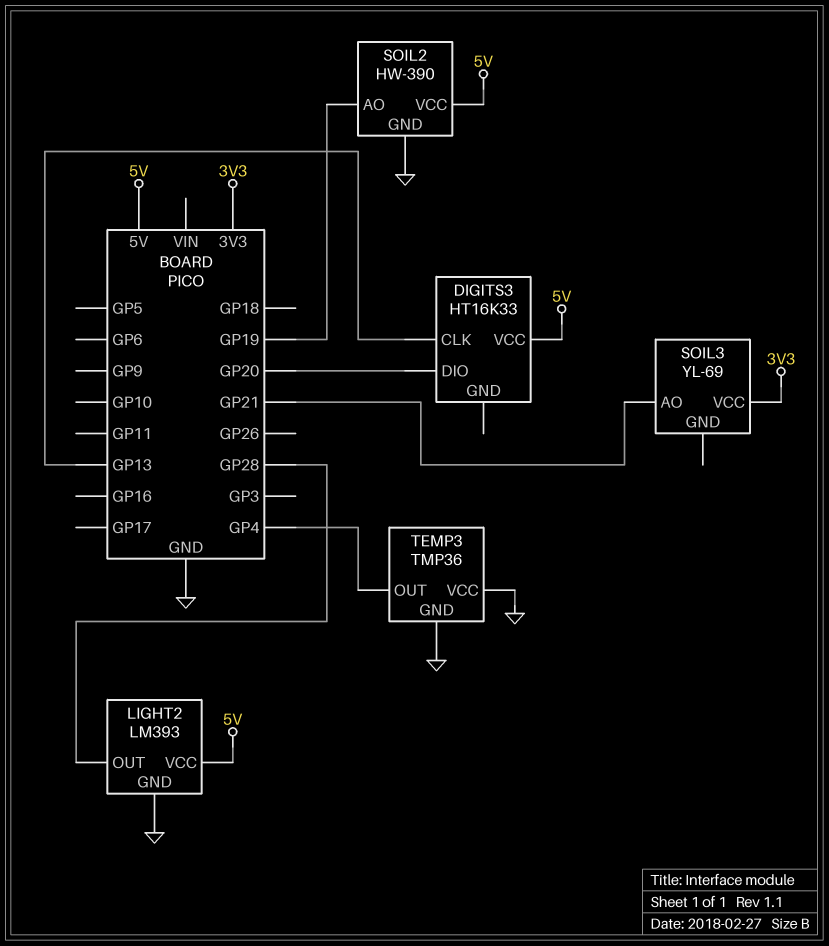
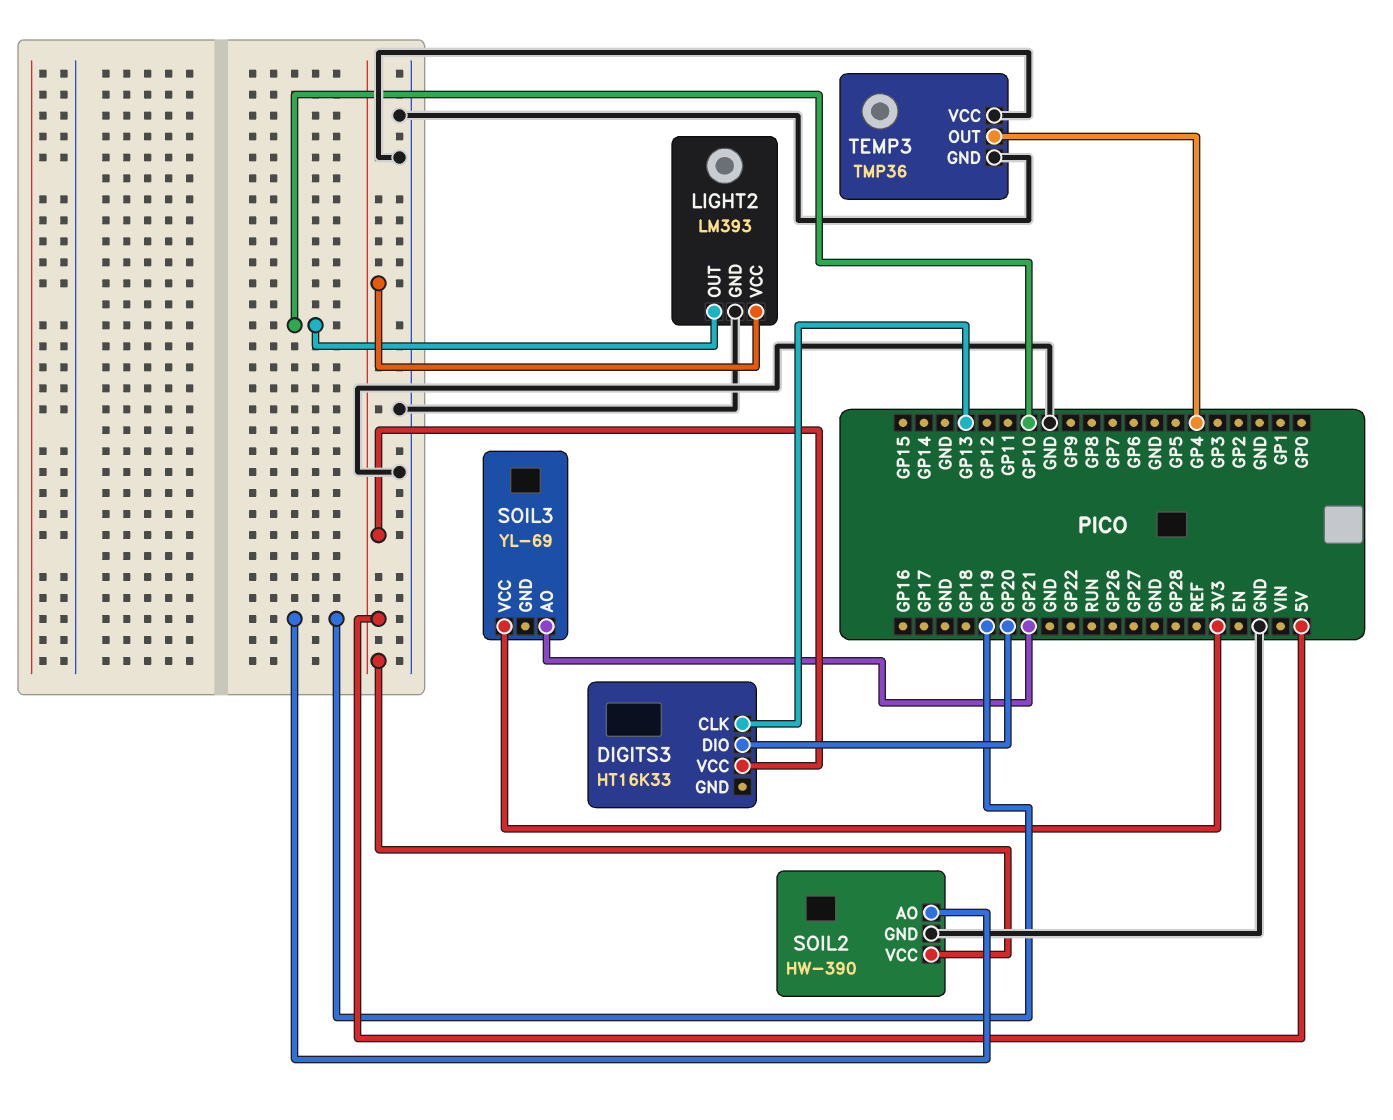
LIGHT2 pin OUT: GP28 -> GP10

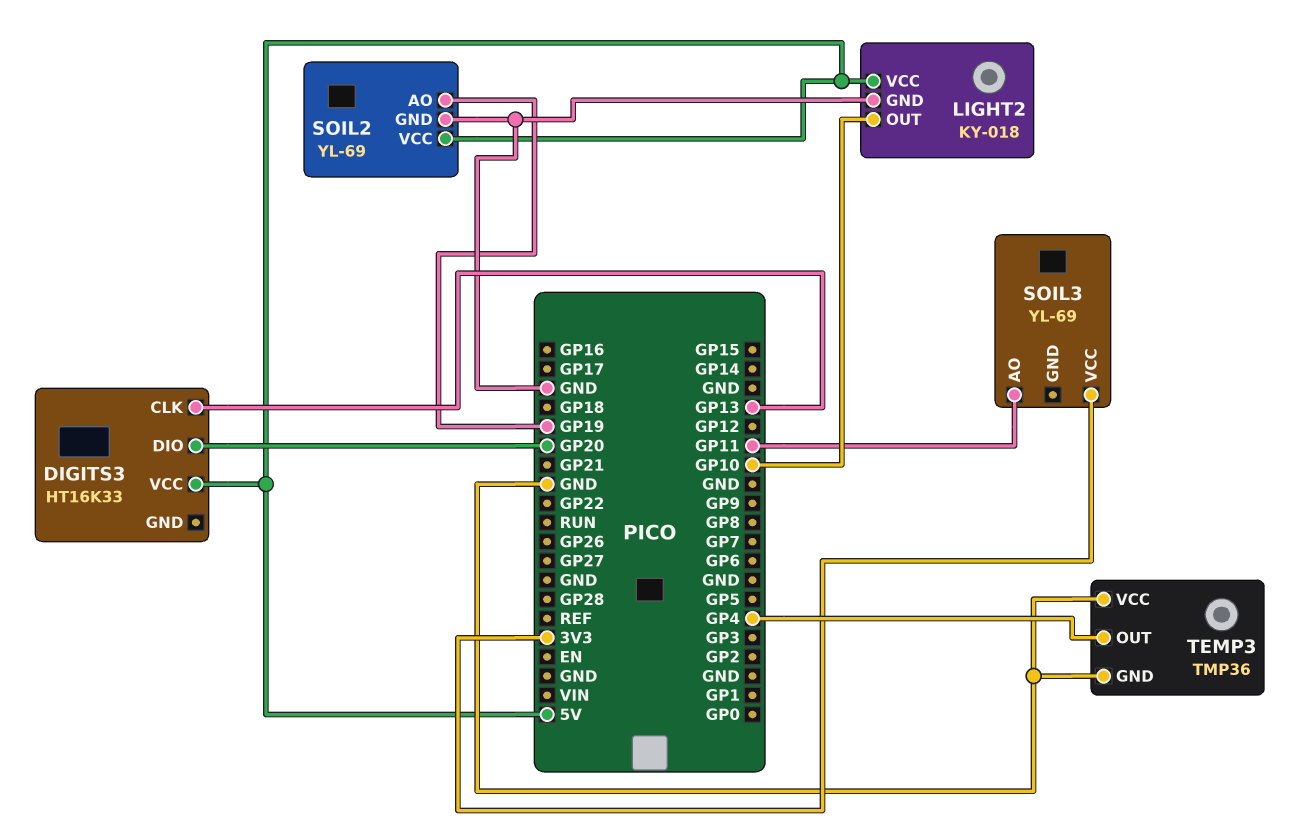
LIGHT2: LM393 -> KY-018
SOIL2: HW-390 -> YL-69
SOIL3 pin AO: GP21 -> GP11

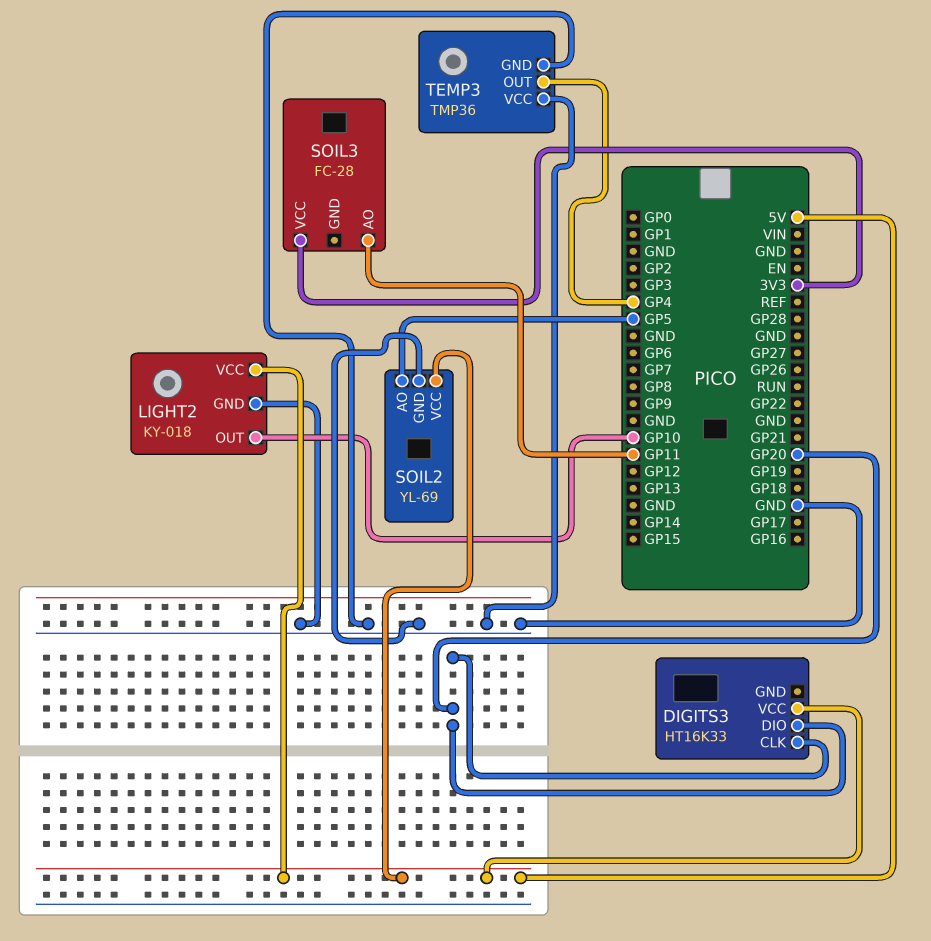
DIGITS3 pin CLK: GP13 -> GP20
SOIL2 pin AO: GP19 -> GP5
SOIL3: YL-69 -> FC-28

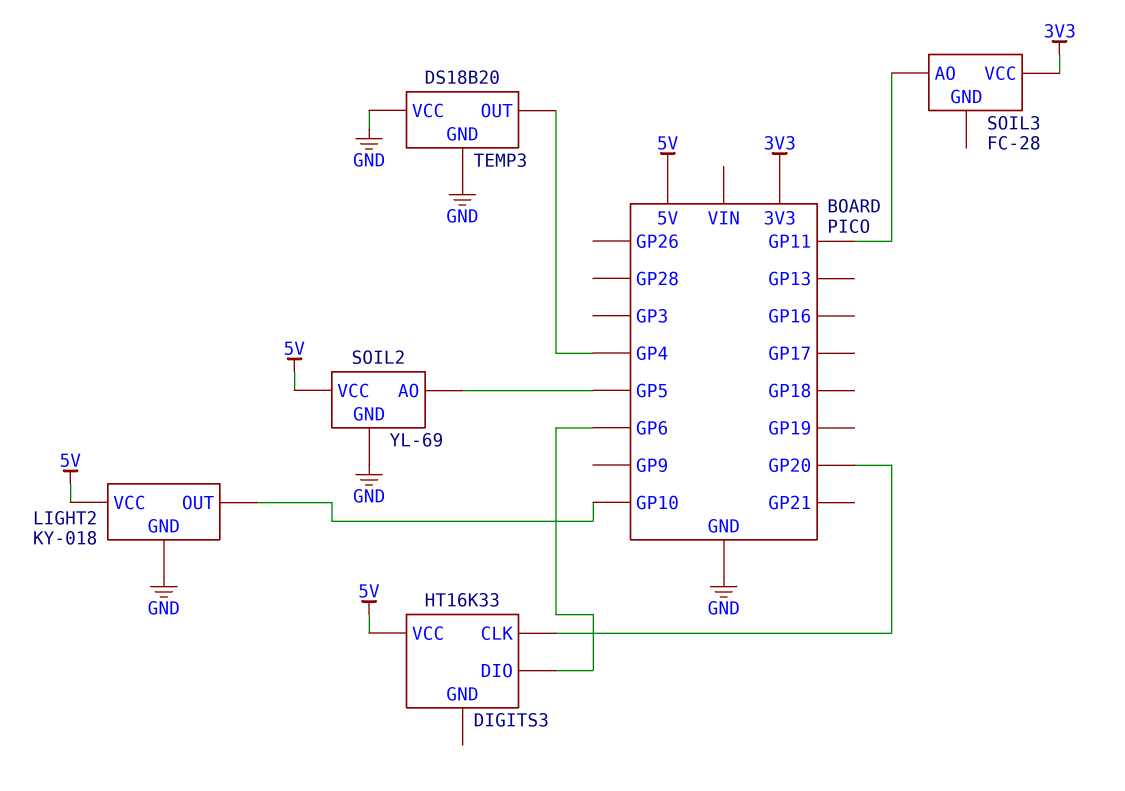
DIGITS3 pin DIO: GP20 -> GP6
TEMP3: TMP36 -> DS18B20

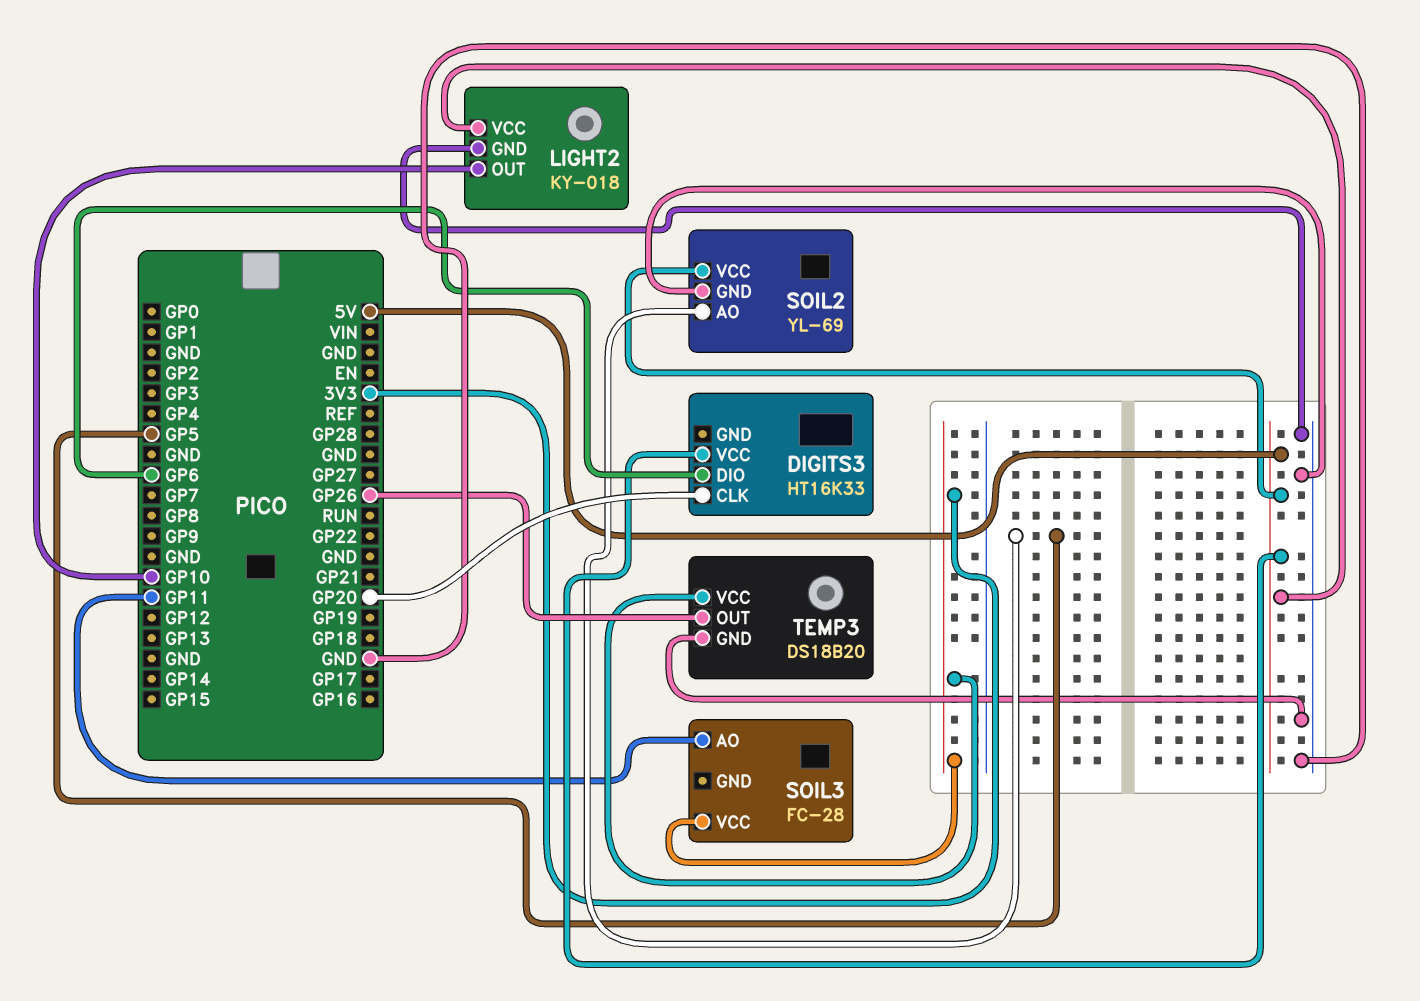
TEMP3 pin OUT: GP4 -> GP26
TEMP3 pin VCC: GND -> 3V3

